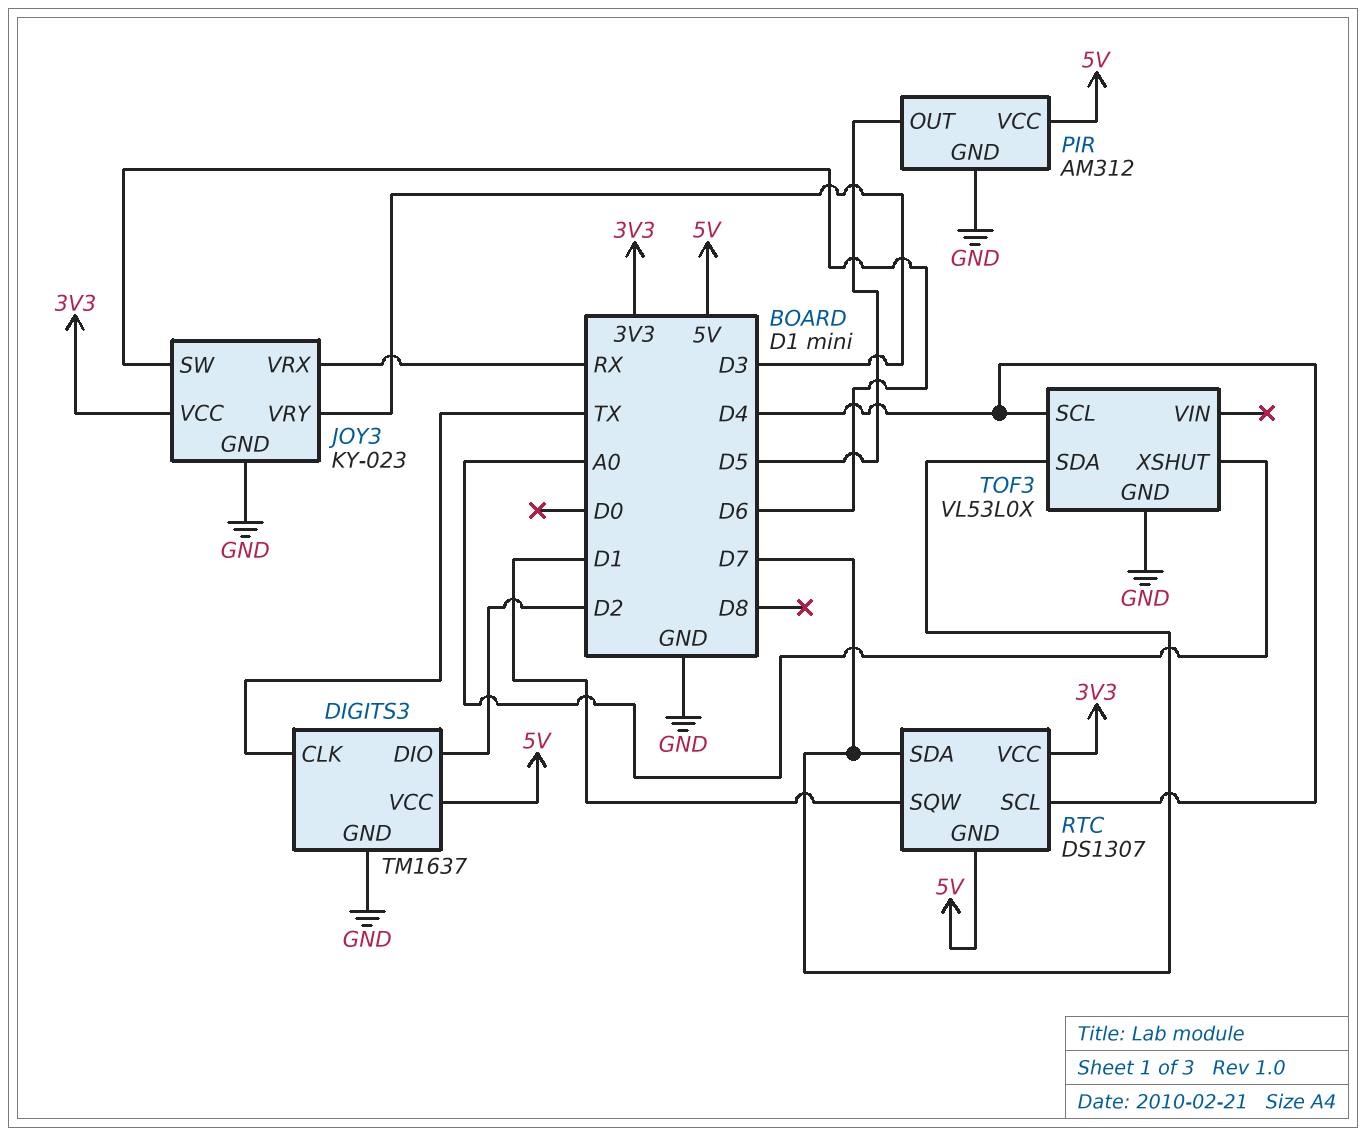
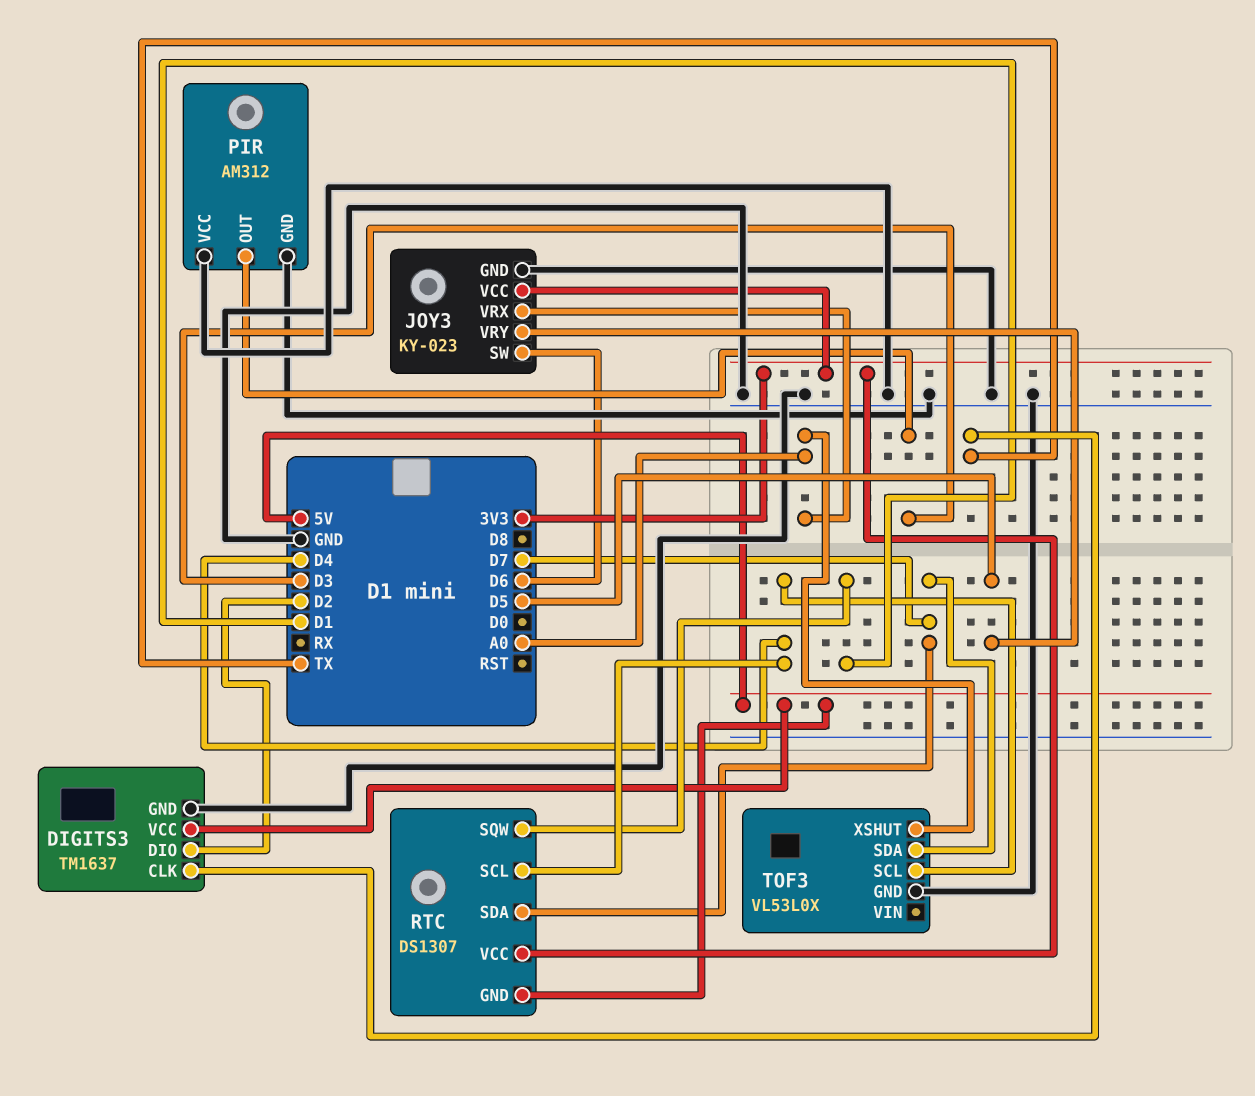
JOY3 pin VRX: RX -> A0
JOY3 pin VRY: D3 -> D5
PIR pin OUT: D5 -> D3
PIR pin VCC: 5V -> GND

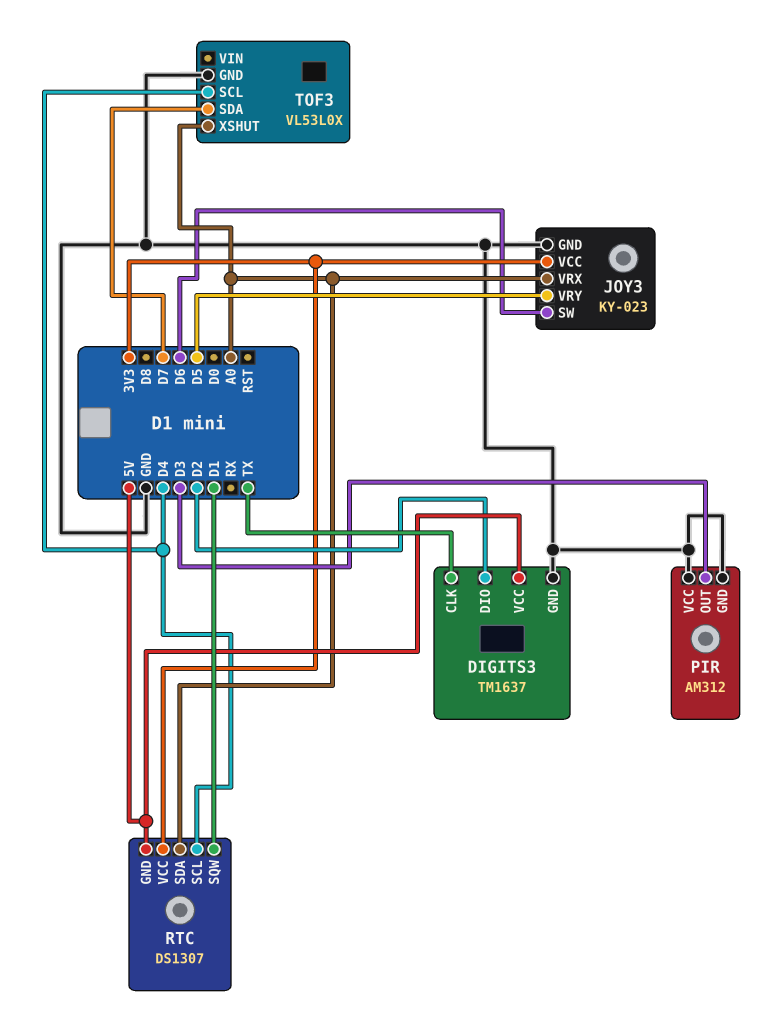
RTC pin SDA: D7 -> A0

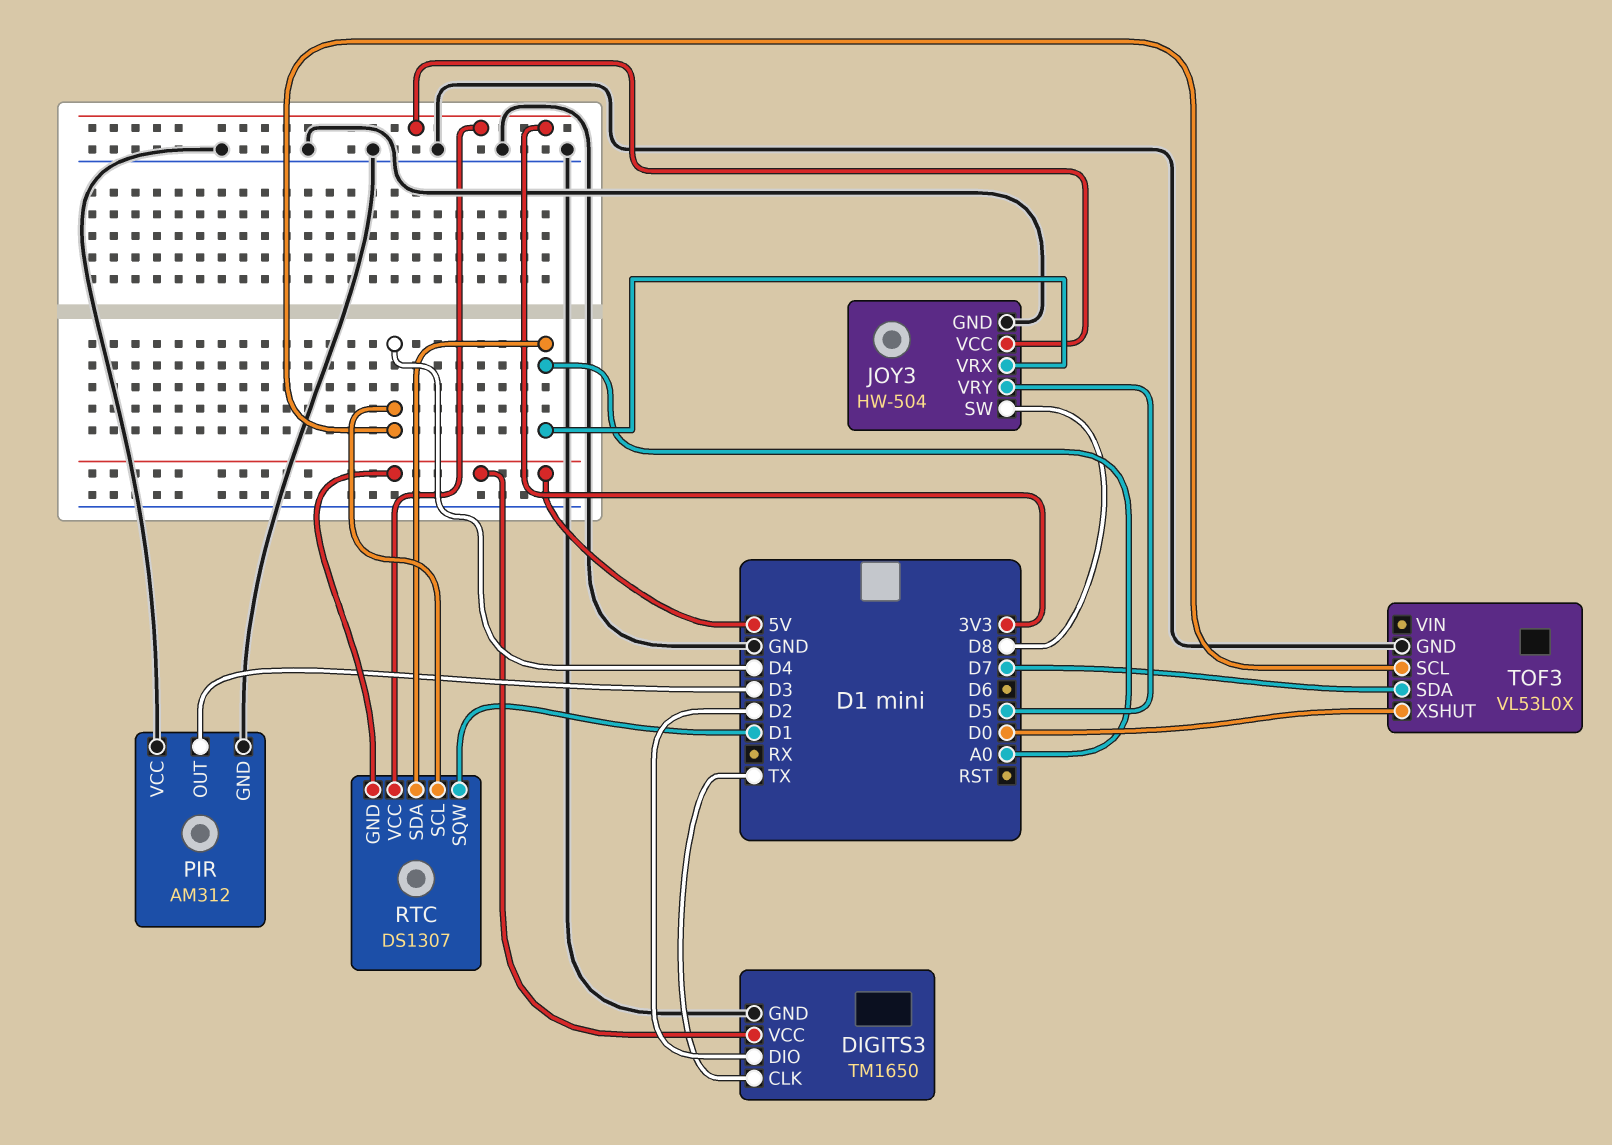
DIGITS3: TM1637 -> TM1650
JOY3: KY-023 -> HW-504
JOY3 pin SW: D6 -> D8
TOF3 pin XSHUT: A0 -> D0

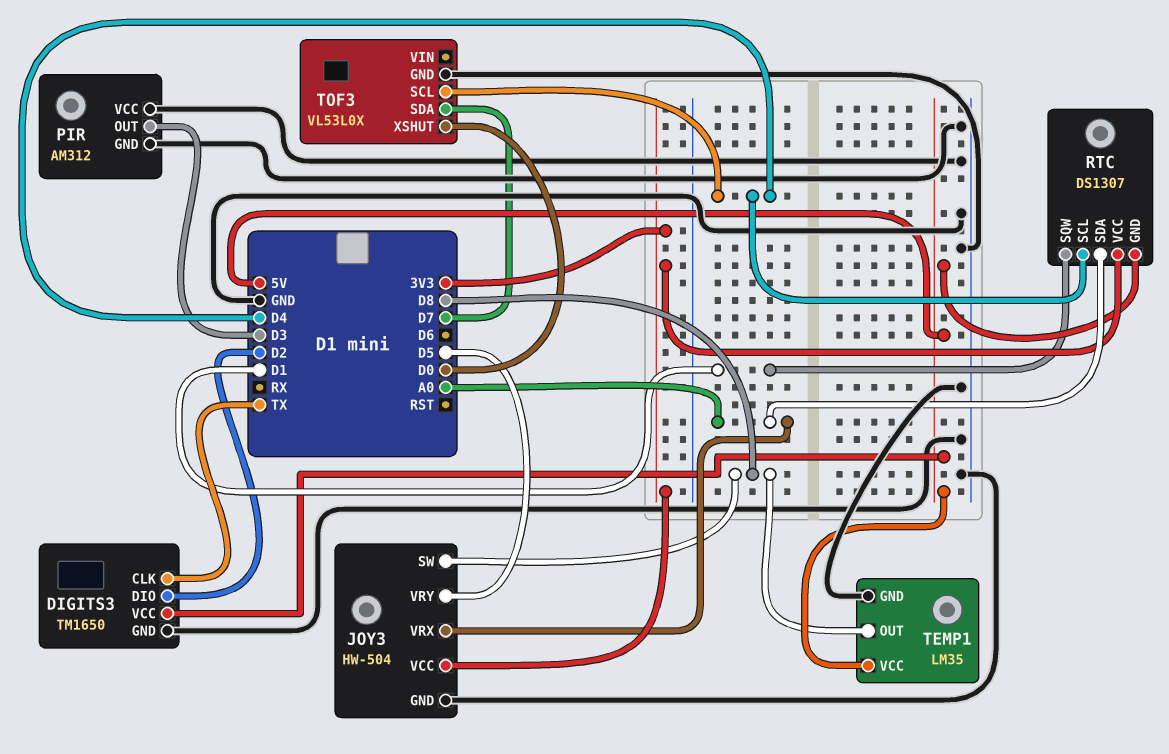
TEMP1: none -> LM35
TEMP1 pin GND: none -> GND
TEMP1 pin OUT: none -> D8
TEMP1 pin VCC: none -> 5V

